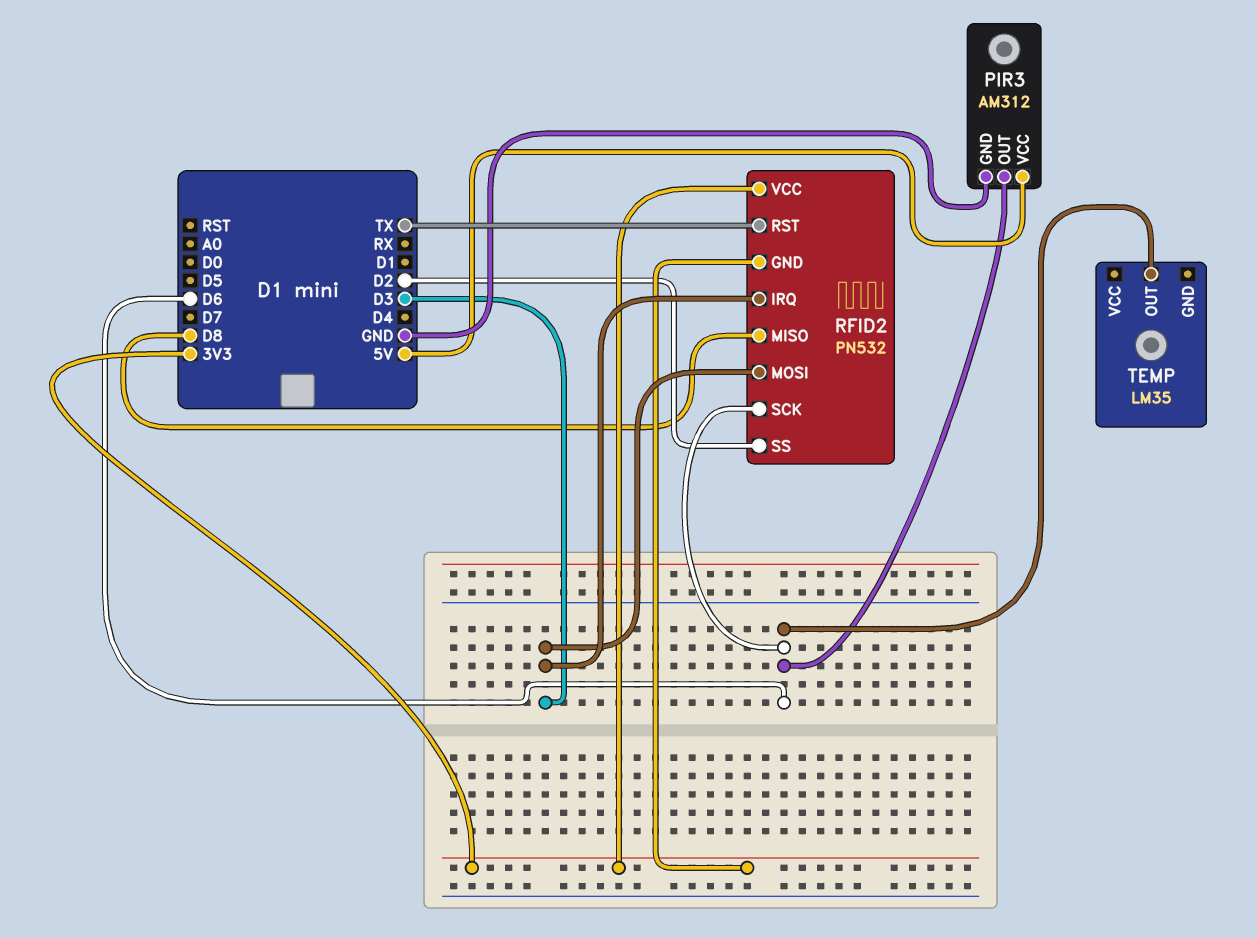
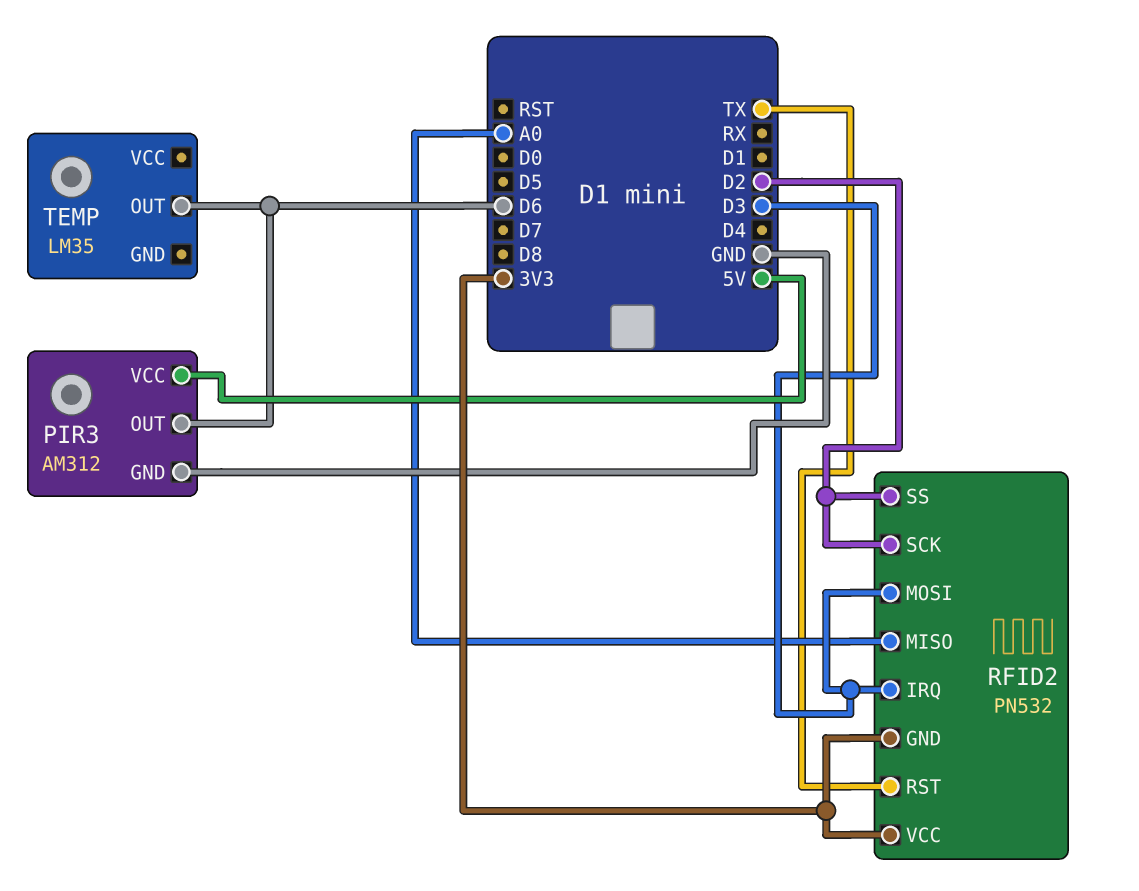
RFID2 pin MISO: D8 -> A0
RFID2 pin SCK: D6 -> D2

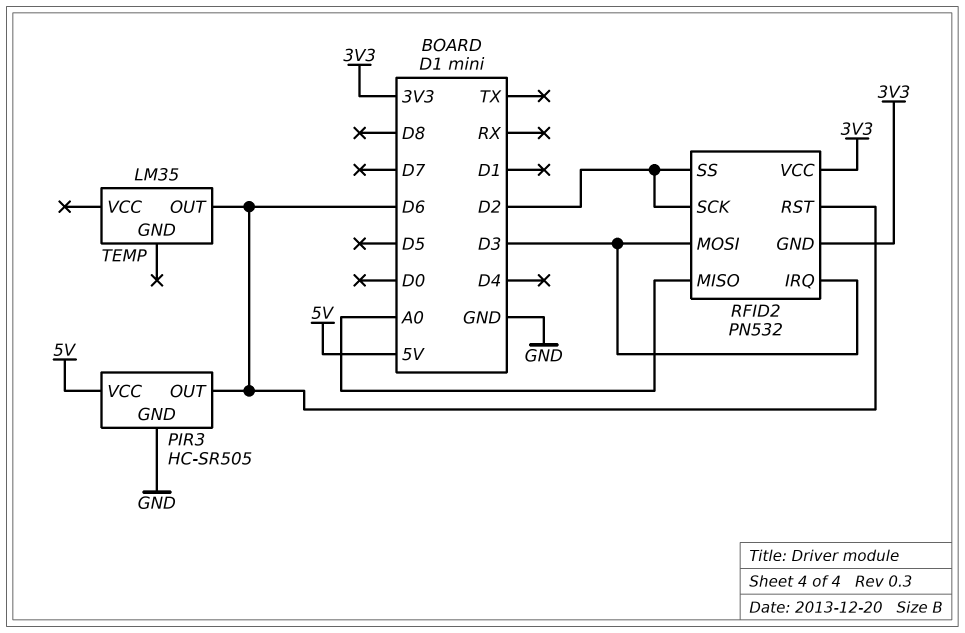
PIR3: AM312 -> HC-SR505
RFID2 pin RST: TX -> D6

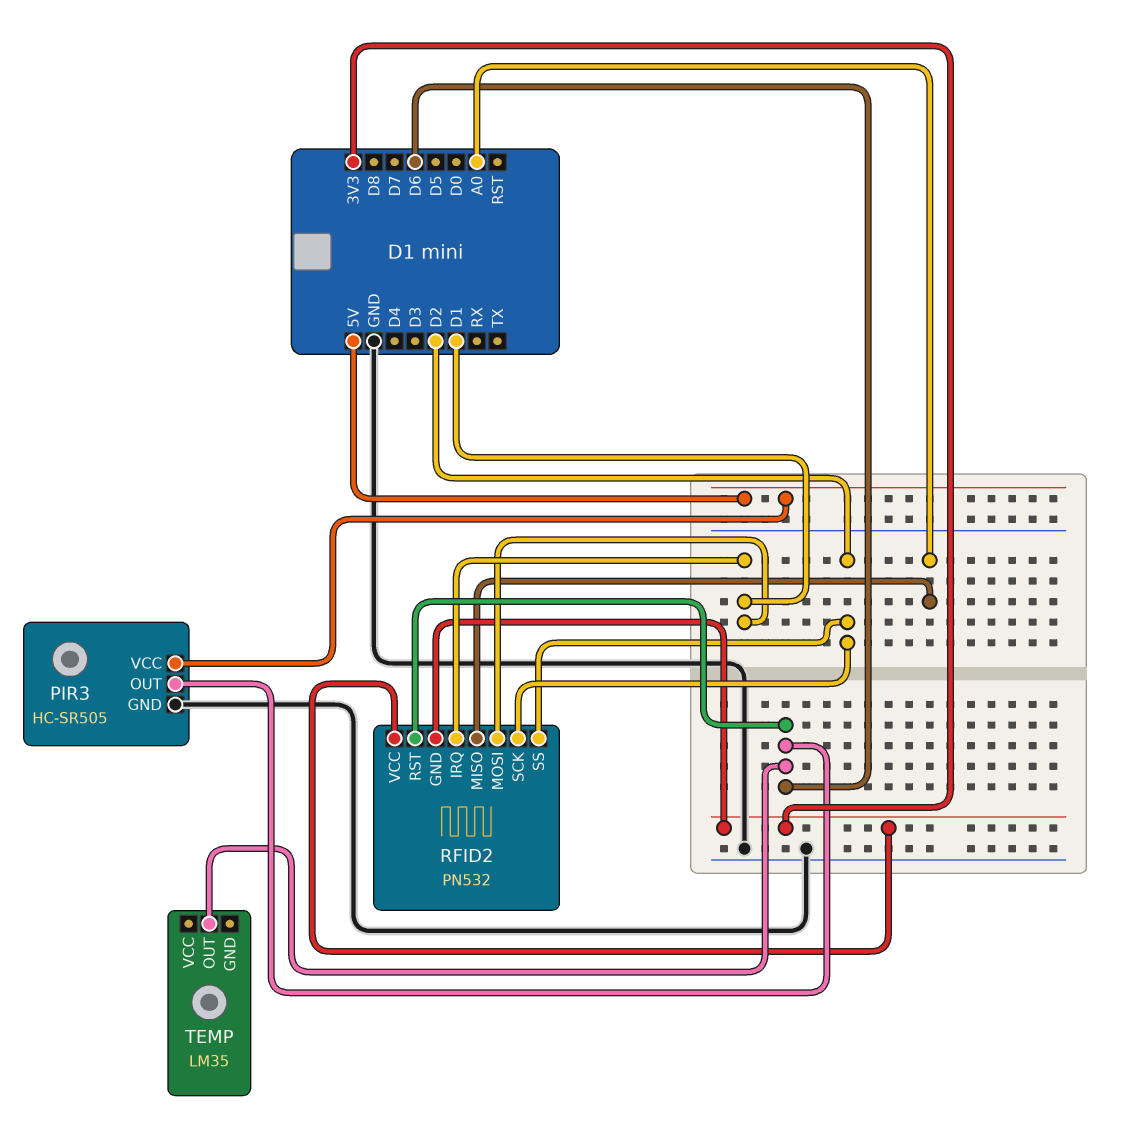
RFID2 pin IRQ: D3 -> D1
RFID2 pin MOSI: D3 -> D1

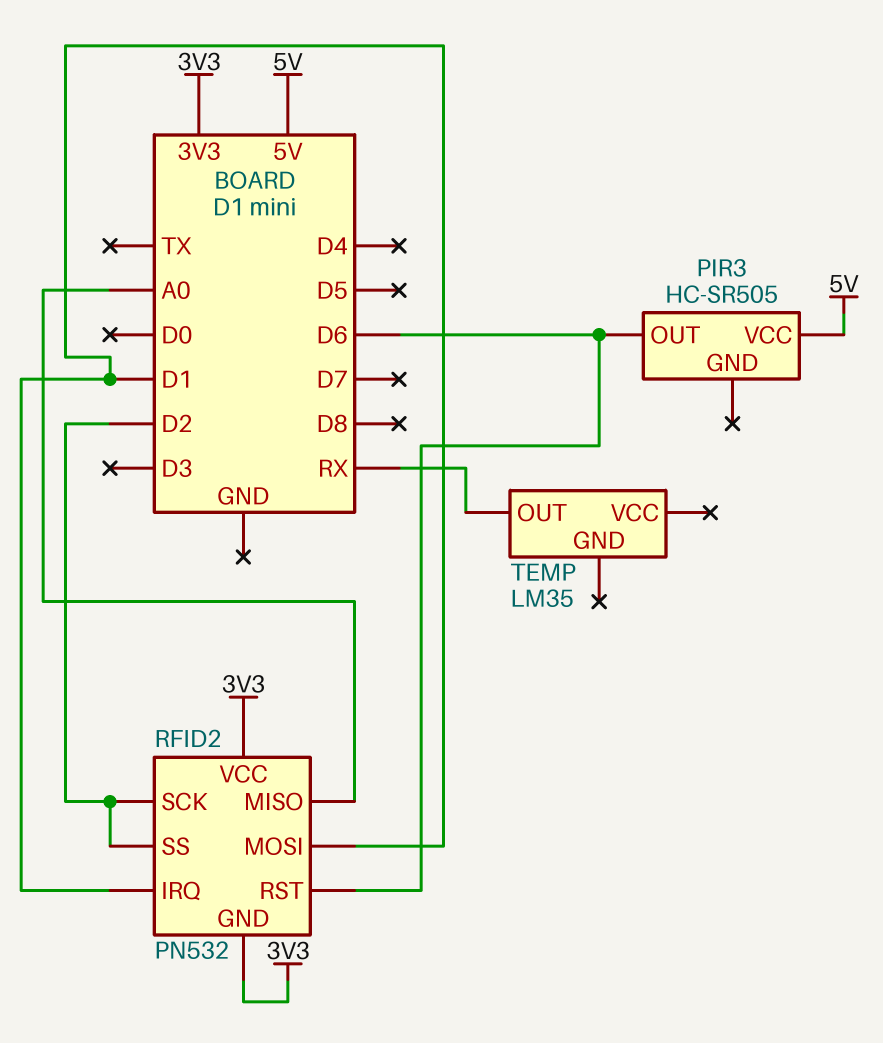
PIR3 pin GND: GND -> none
TEMP pin OUT: D6 -> RX

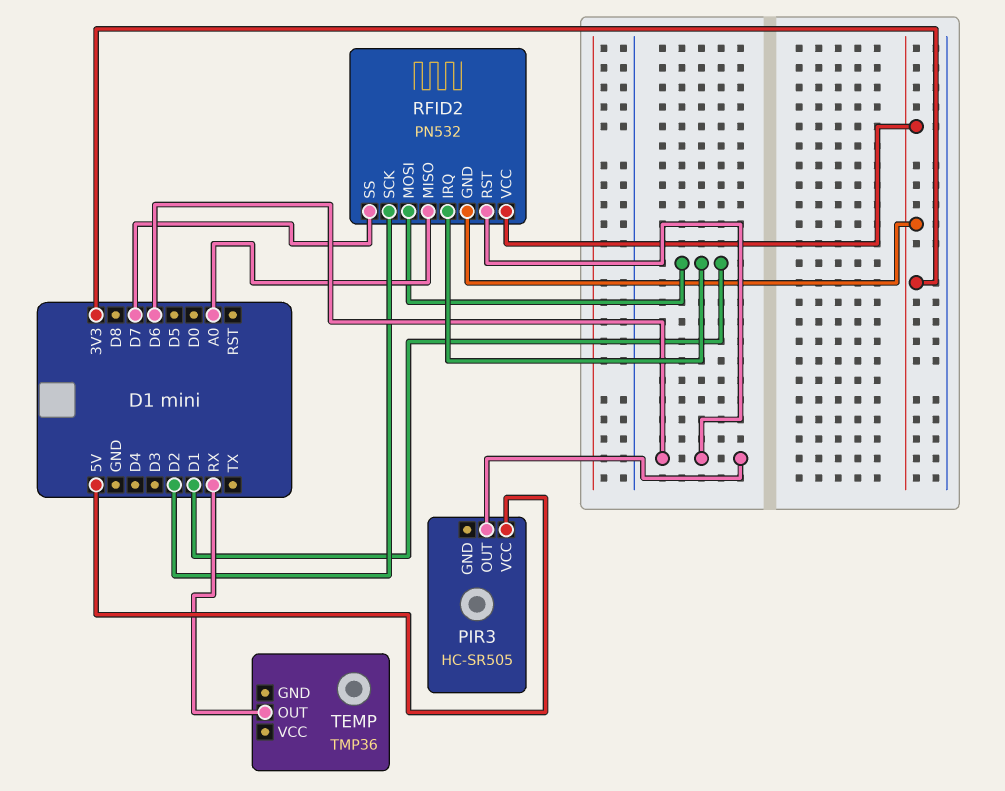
RFID2 pin SS: D2 -> D7
TEMP: LM35 -> TMP36

